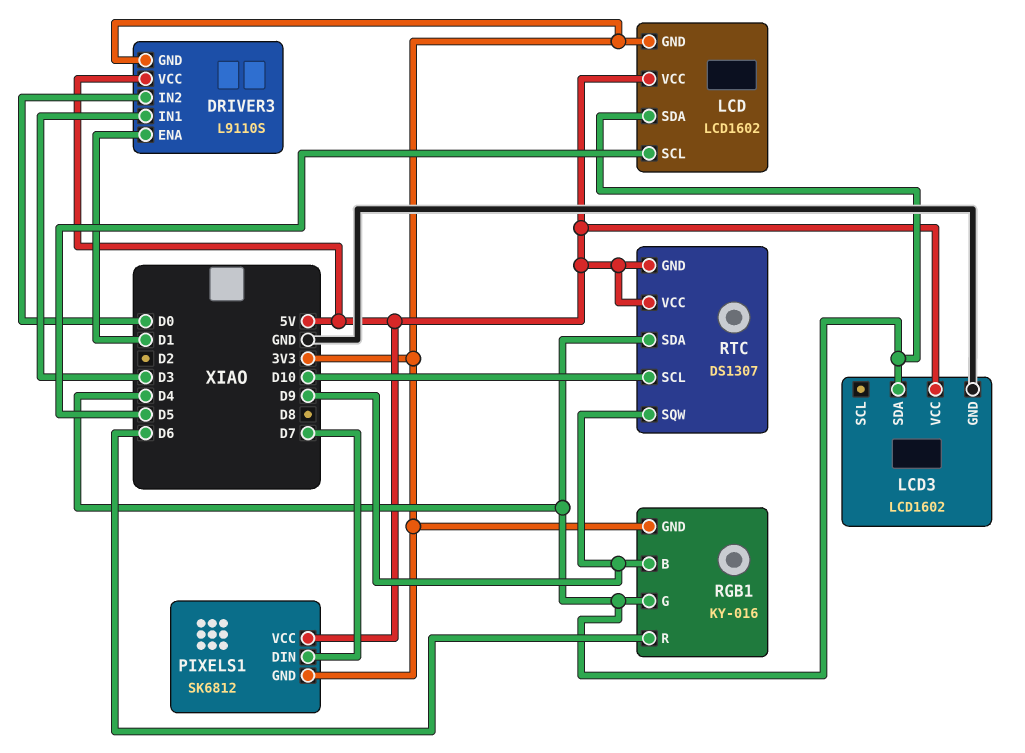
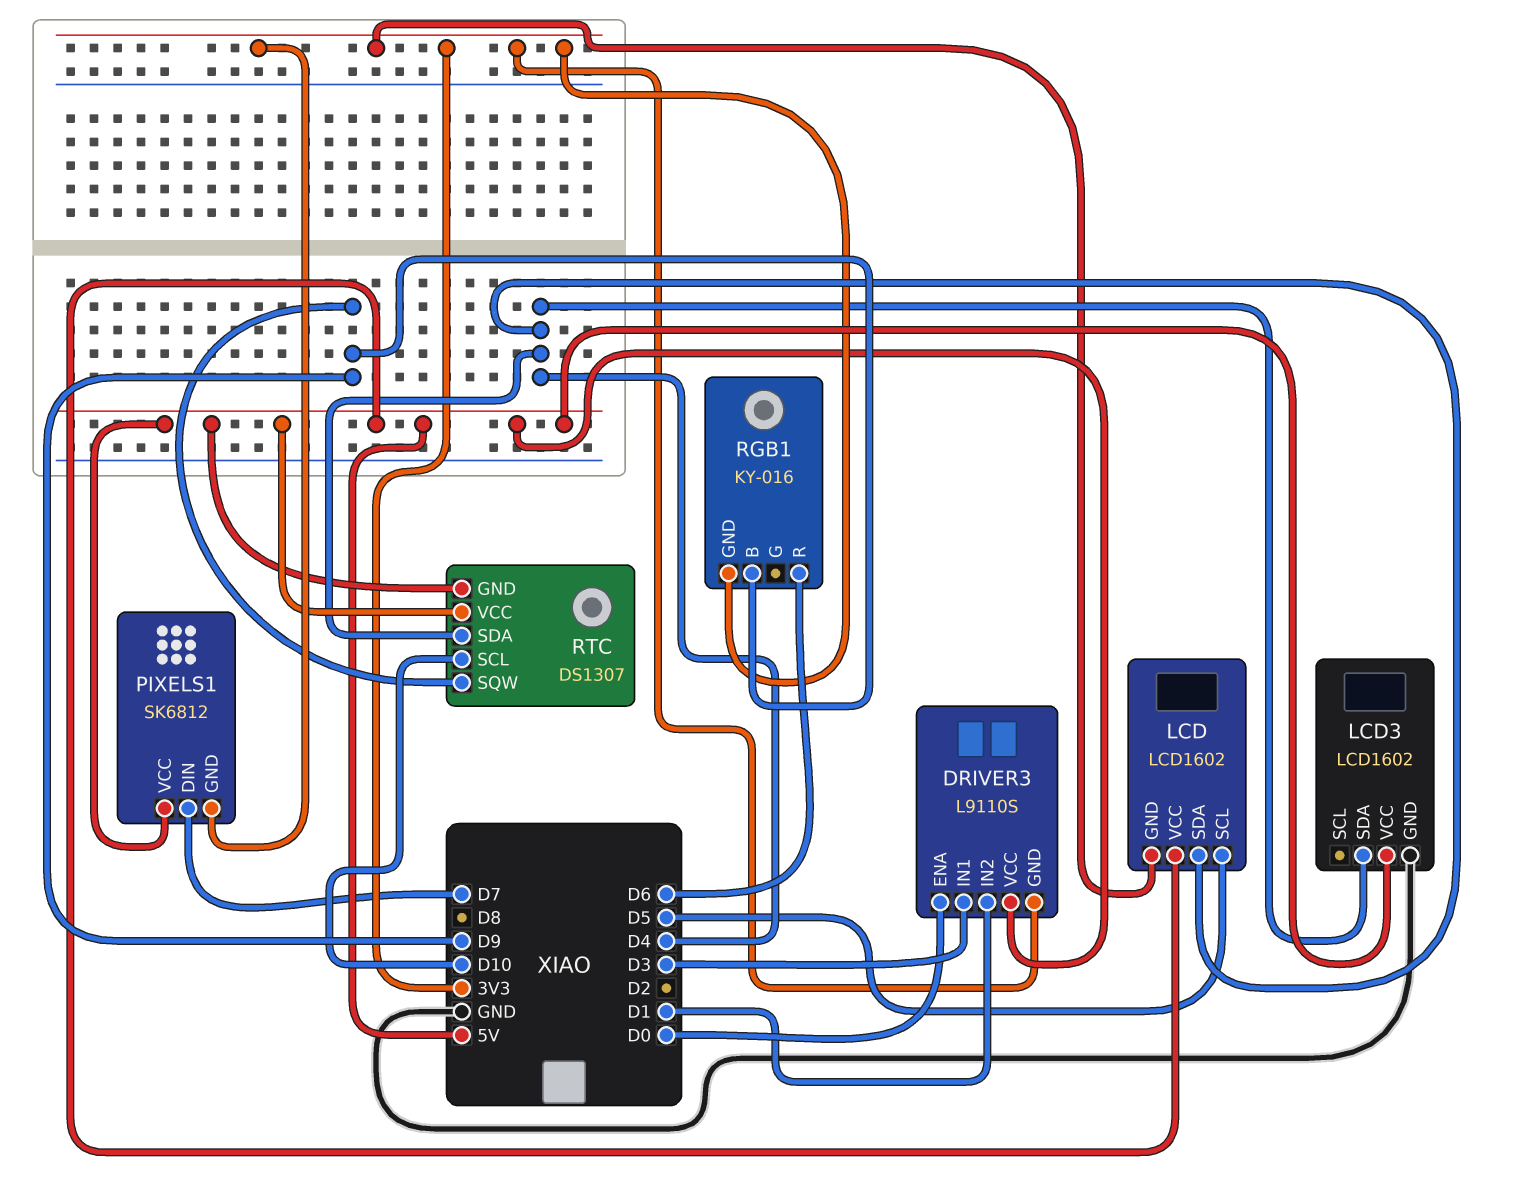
DRIVER3 pin ENA: D1 -> D0
DRIVER3 pin IN2: D0 -> D1
RGB1 pin G: D4 -> none

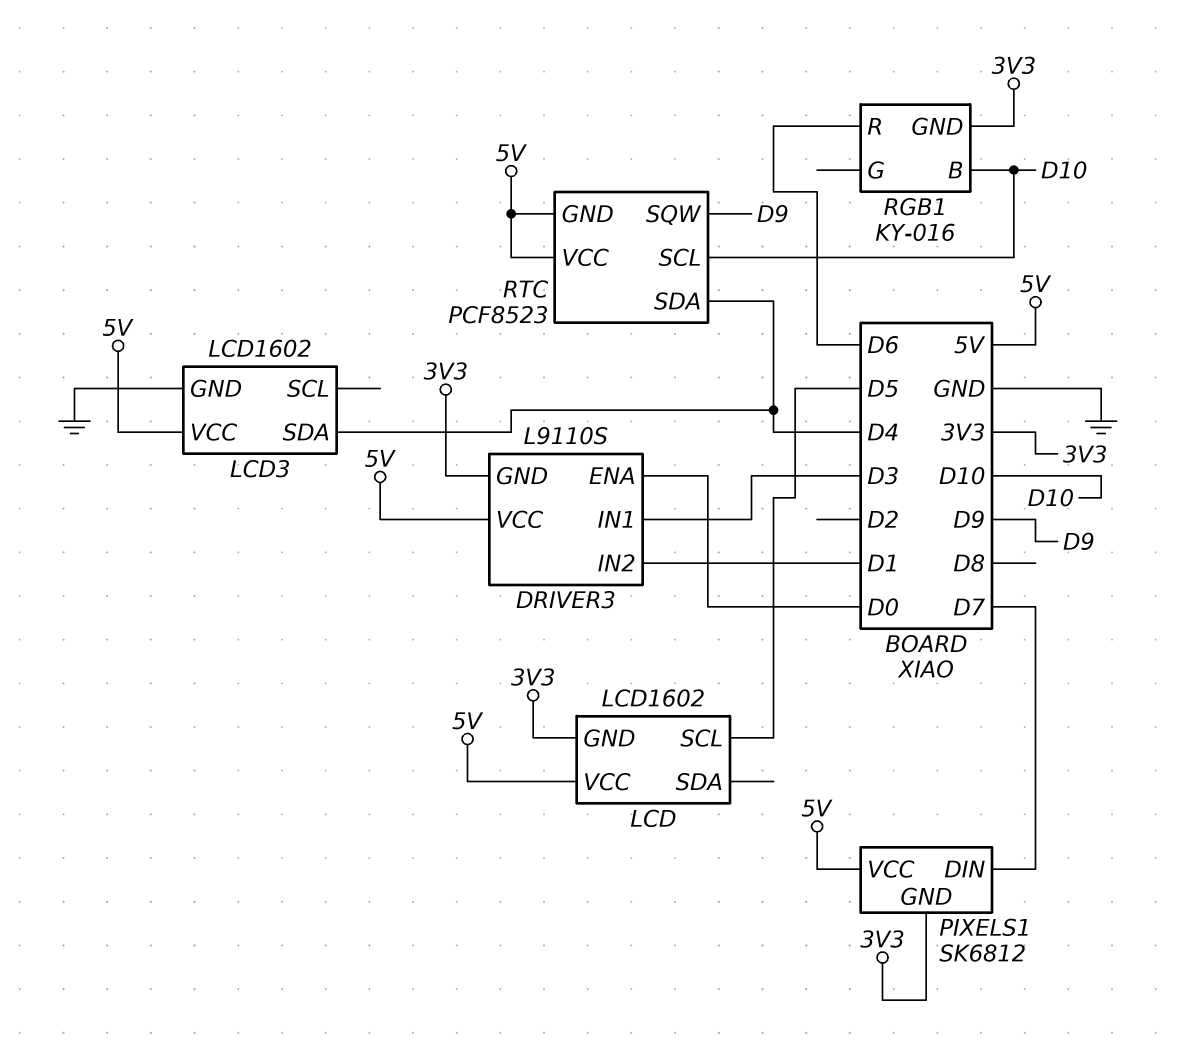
LCD pin SDA: D4 -> none
RGB1 pin B: D9 -> D10
RTC: DS1307 -> PCF8523

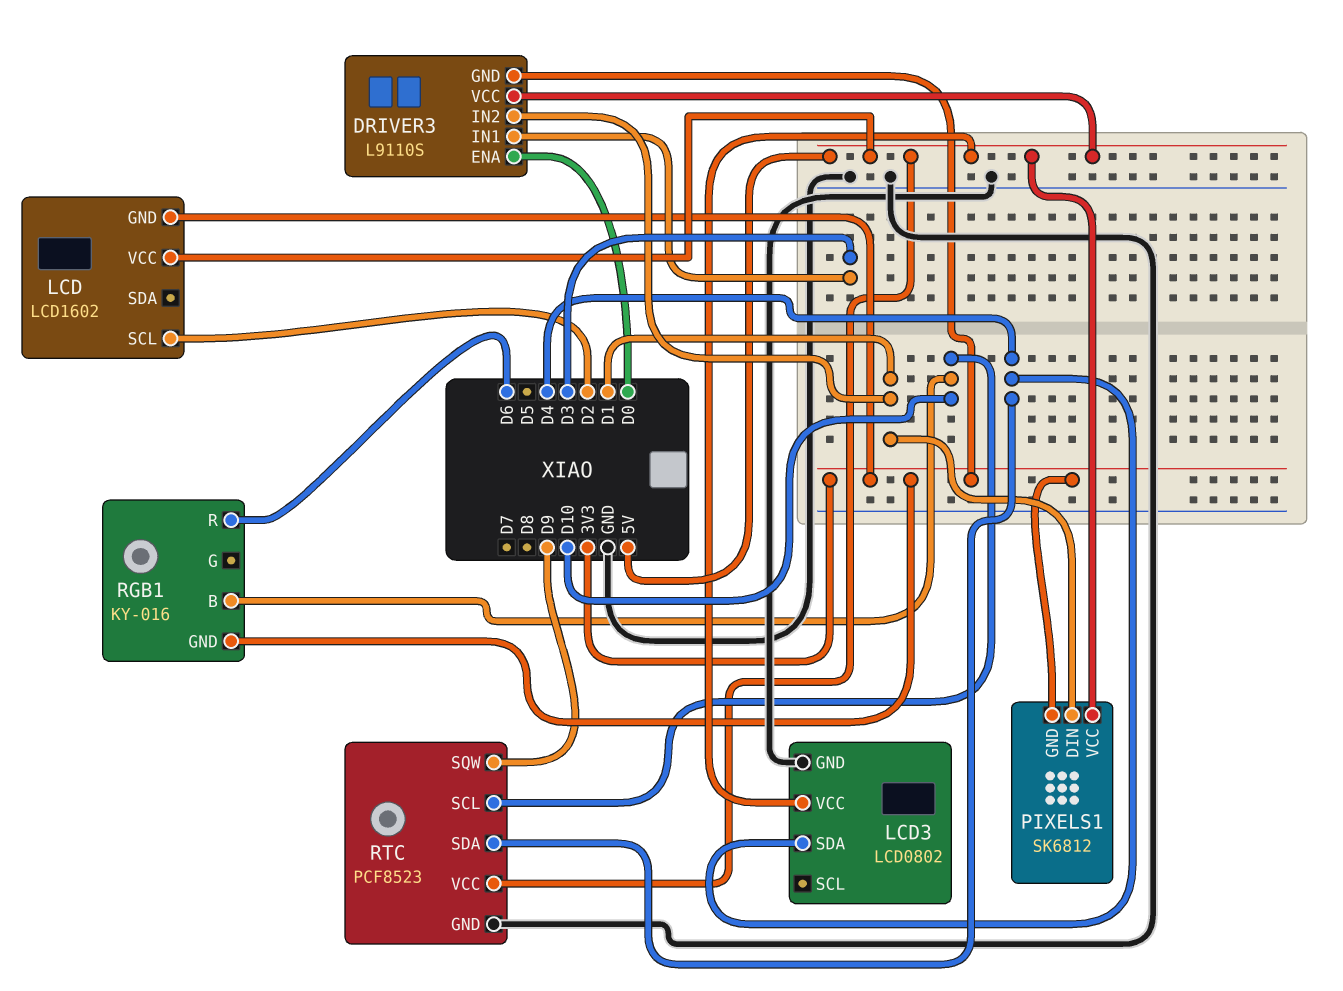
LCD pin SCL: D5 -> D2
LCD3: LCD1602 -> LCD0802
PIXELS1 pin DIN: D7 -> D1
RTC pin GND: 5V -> GND

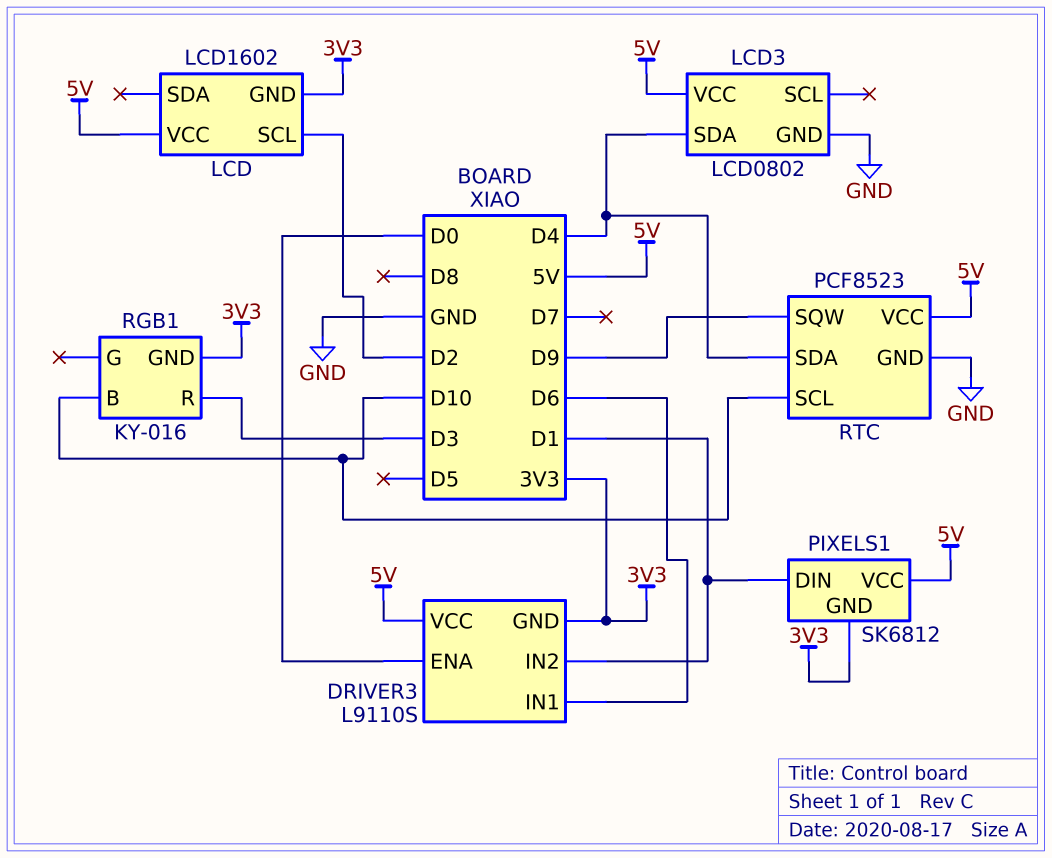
DRIVER3 pin IN1: D3 -> D6
RGB1 pin R: D6 -> D3

